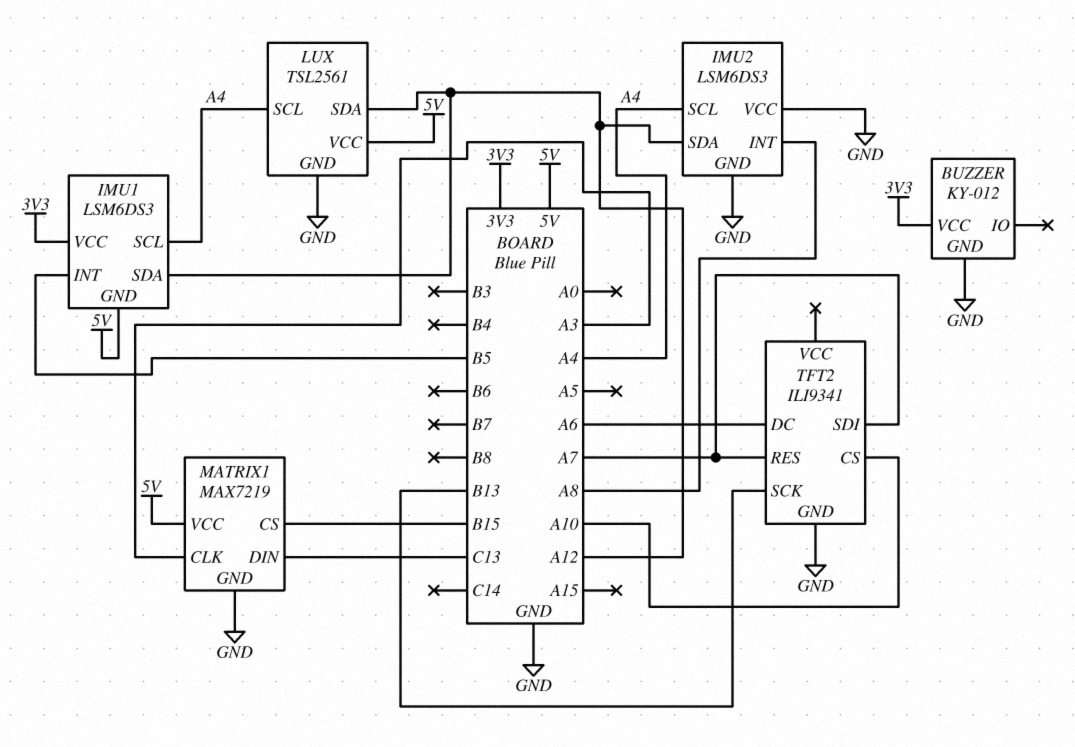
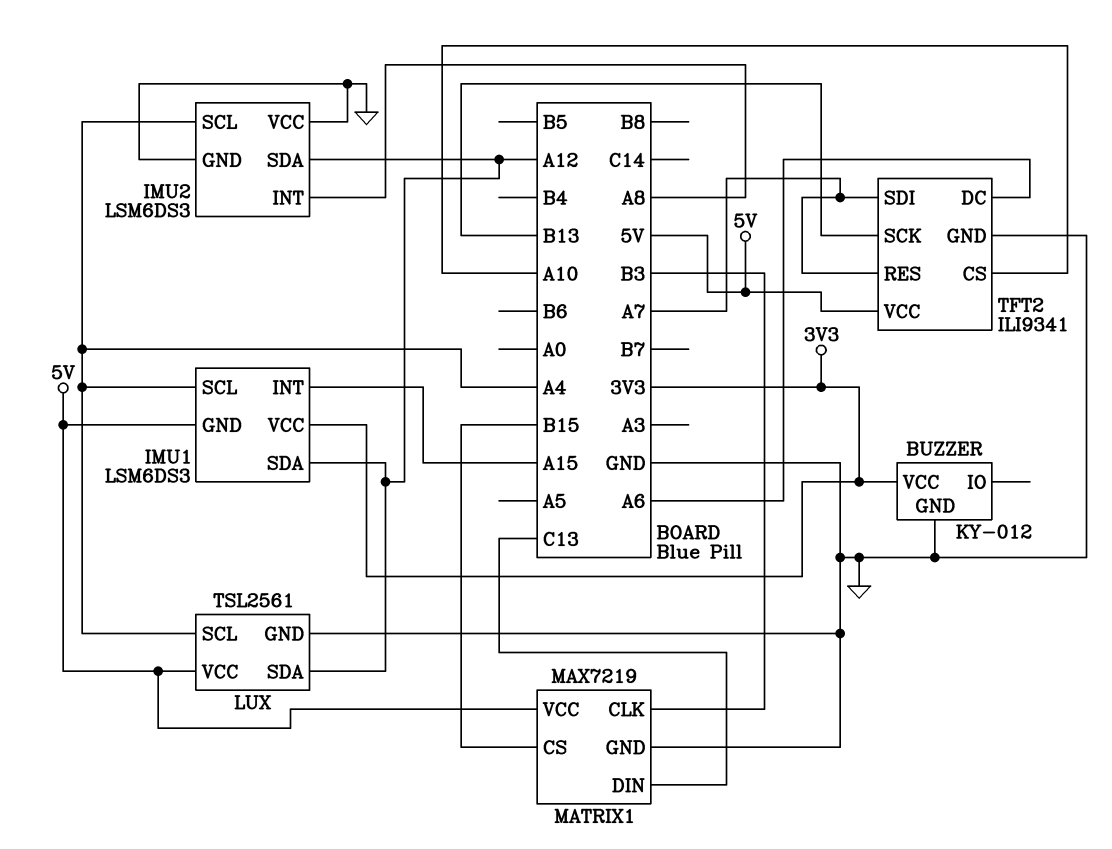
IMU1 pin INT: B5 -> A15
MATRIX1 pin CLK: A3 -> B3
TFT2 pin VCC: none -> 5V

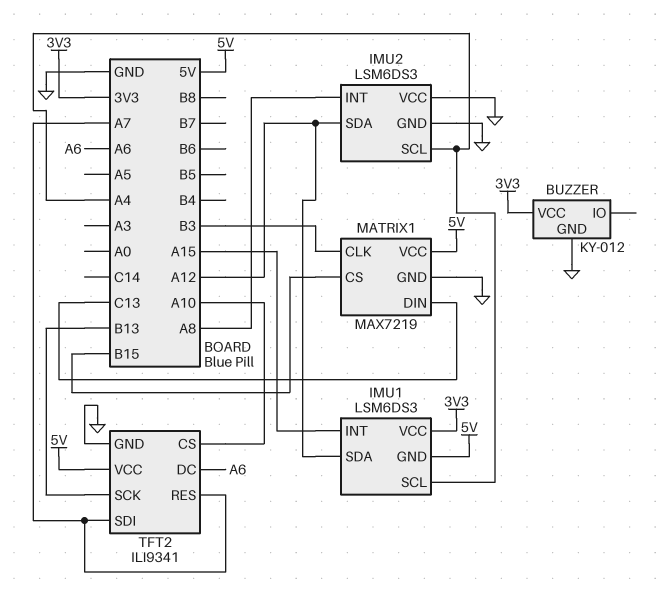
LUX: TSL2561 -> none
LUX pin GND: GND -> none
LUX pin SCL: A4 -> none
LUX pin SDA: A12 -> none
LUX pin VCC: 5V -> none

